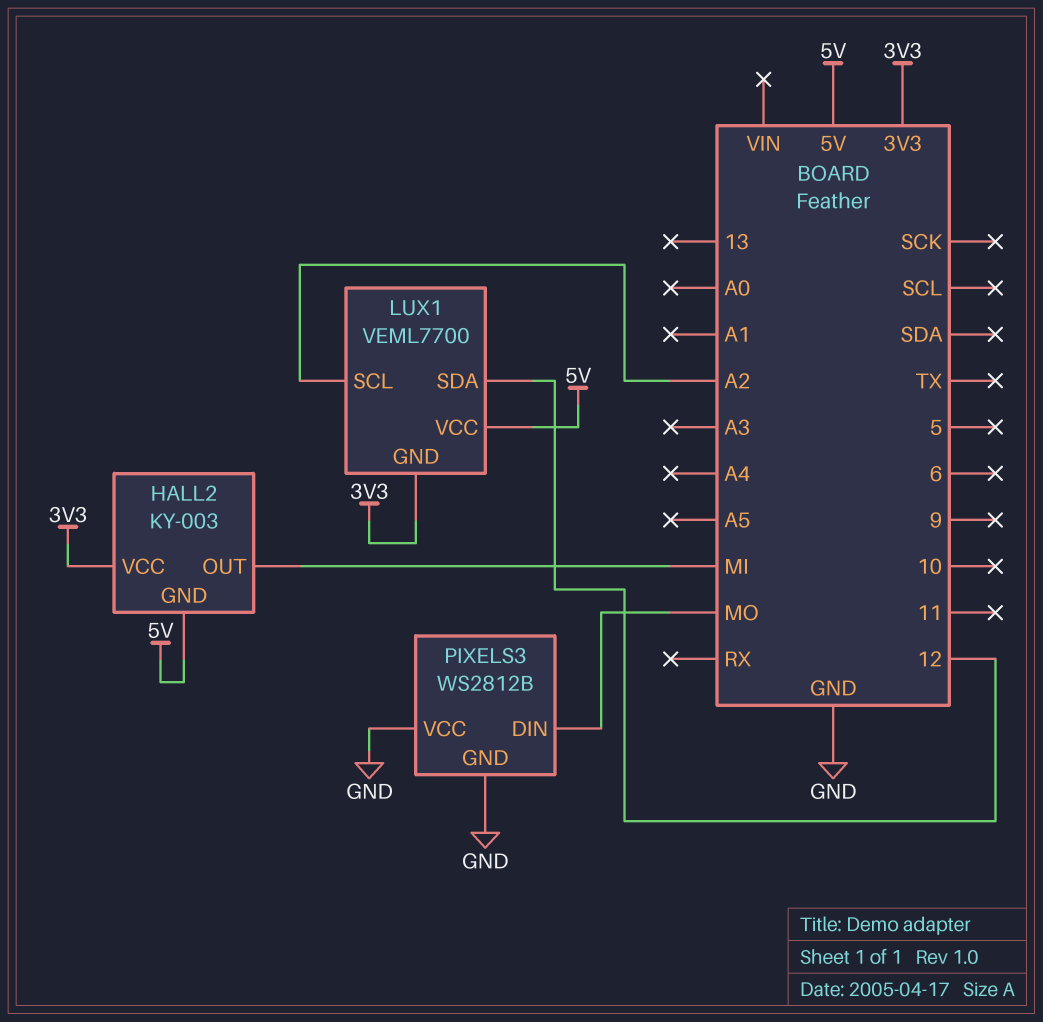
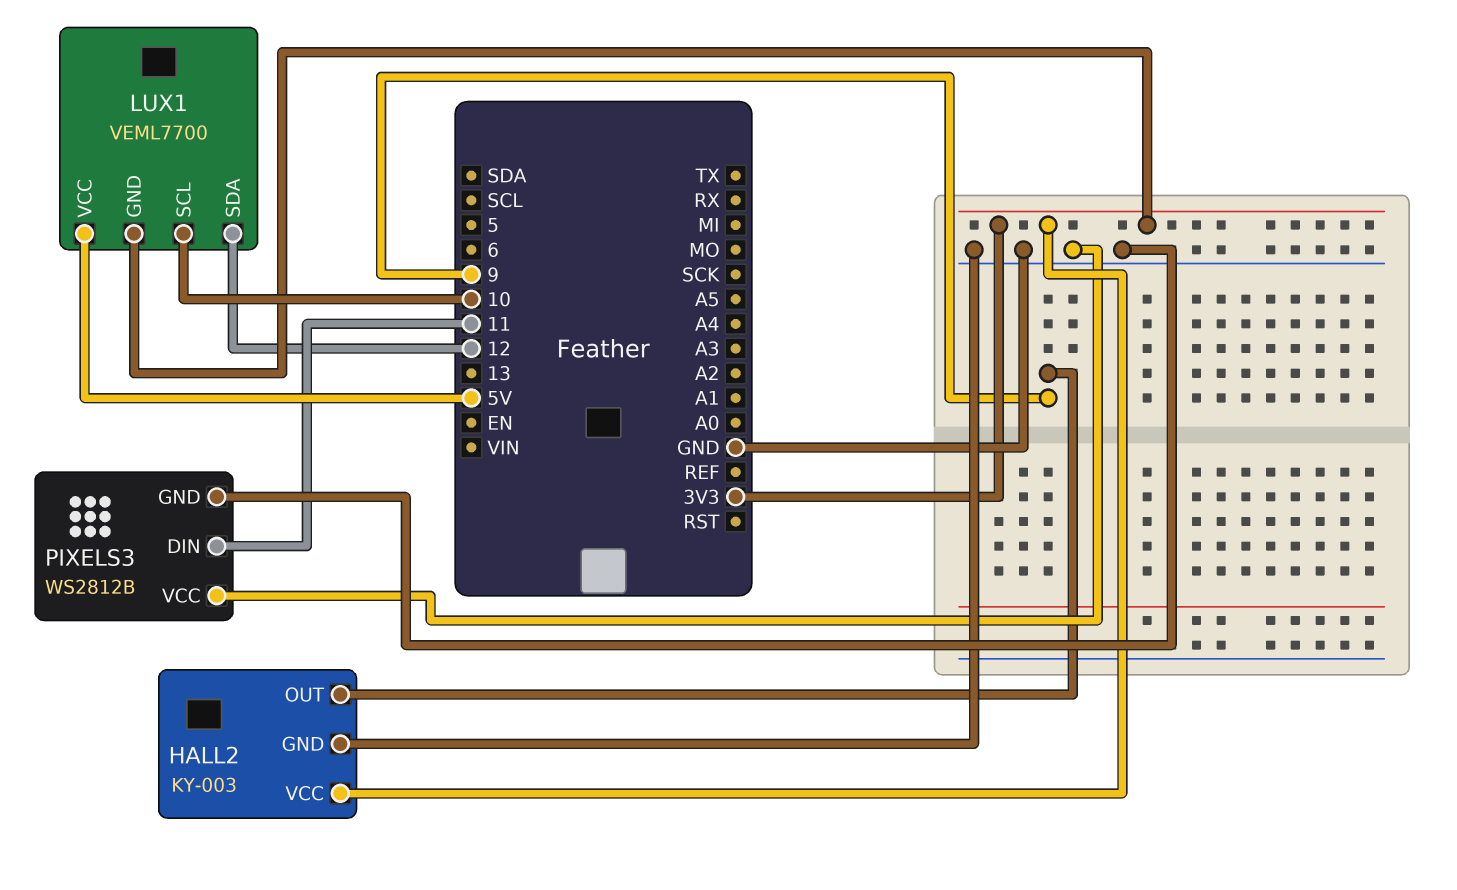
HALL2 pin GND: 5V -> GND
HALL2 pin OUT: MI -> 9
LUX1 pin SCL: A2 -> 10
PIXELS3 pin DIN: MO -> 11

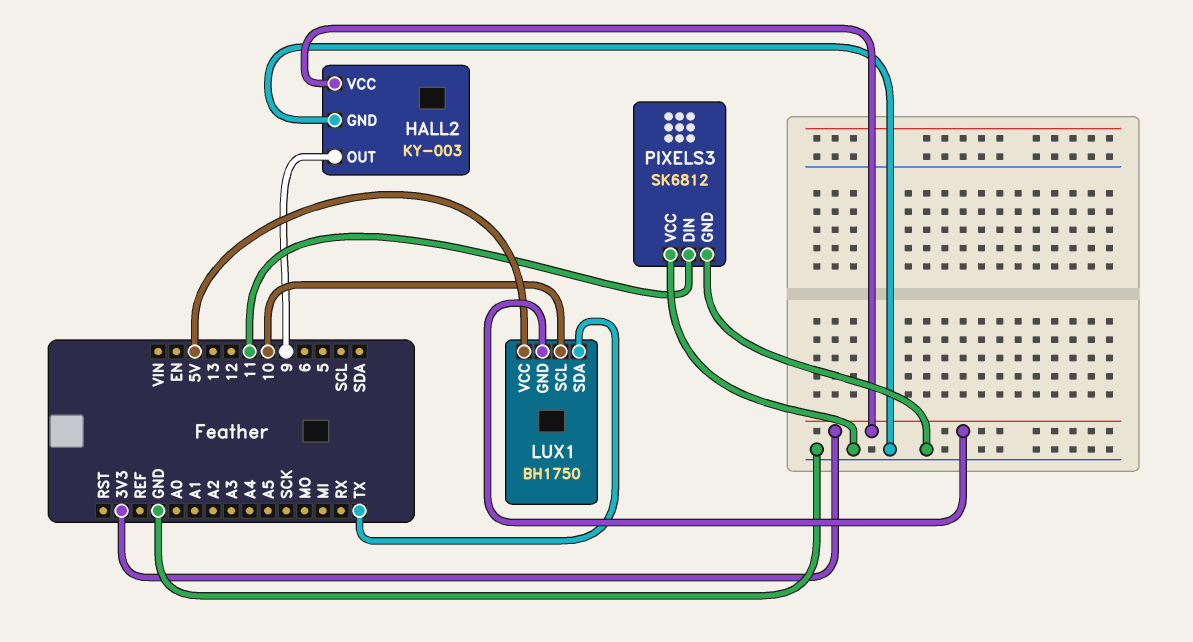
LUX1: VEML7700 -> BH1750
LUX1 pin SDA: 12 -> TX
PIXELS3: WS2812B -> SK6812

